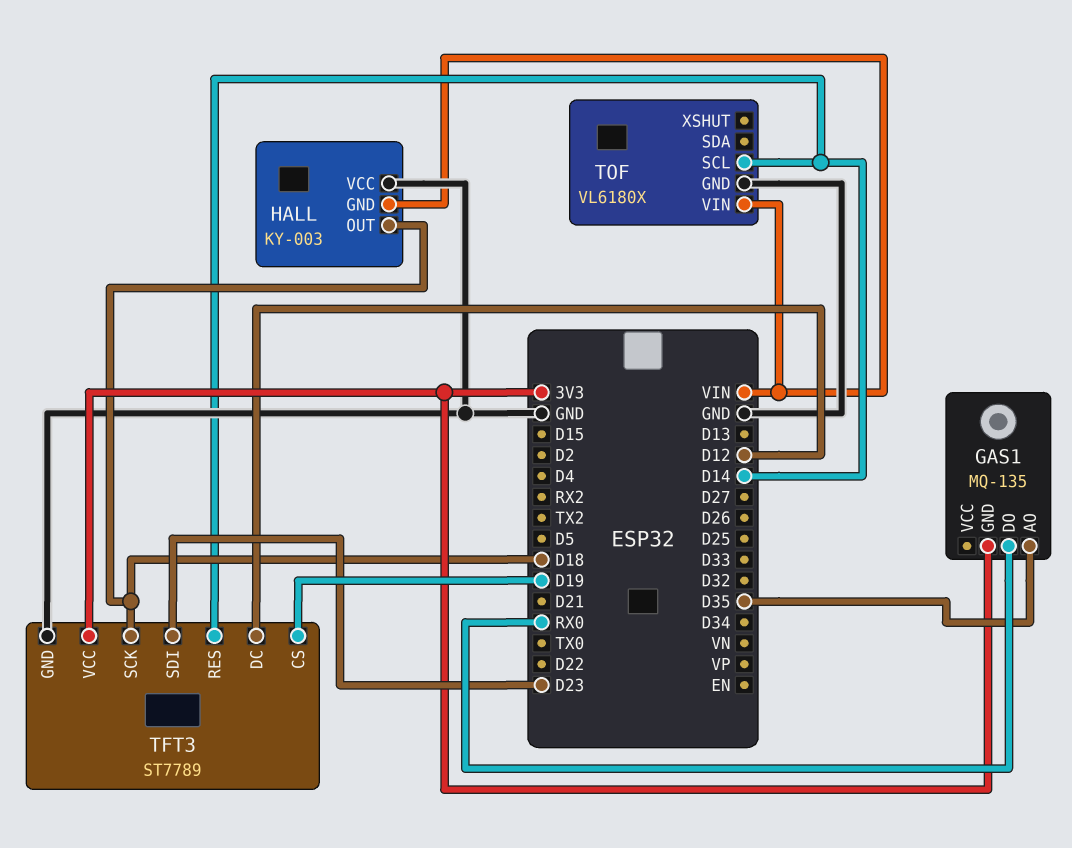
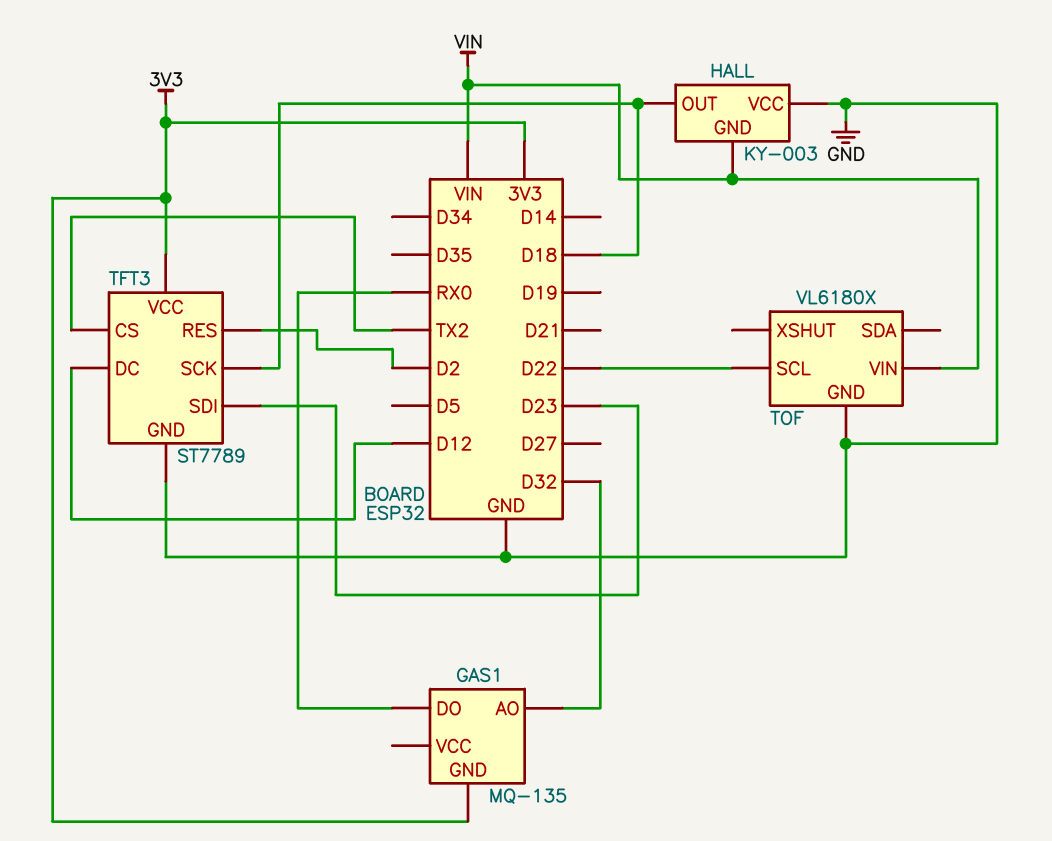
GAS1 pin AO: D35 -> D32
TFT3 pin CS: D19 -> TX2
TFT3 pin RES: D14 -> D2
TOF pin SCL: D14 -> D22

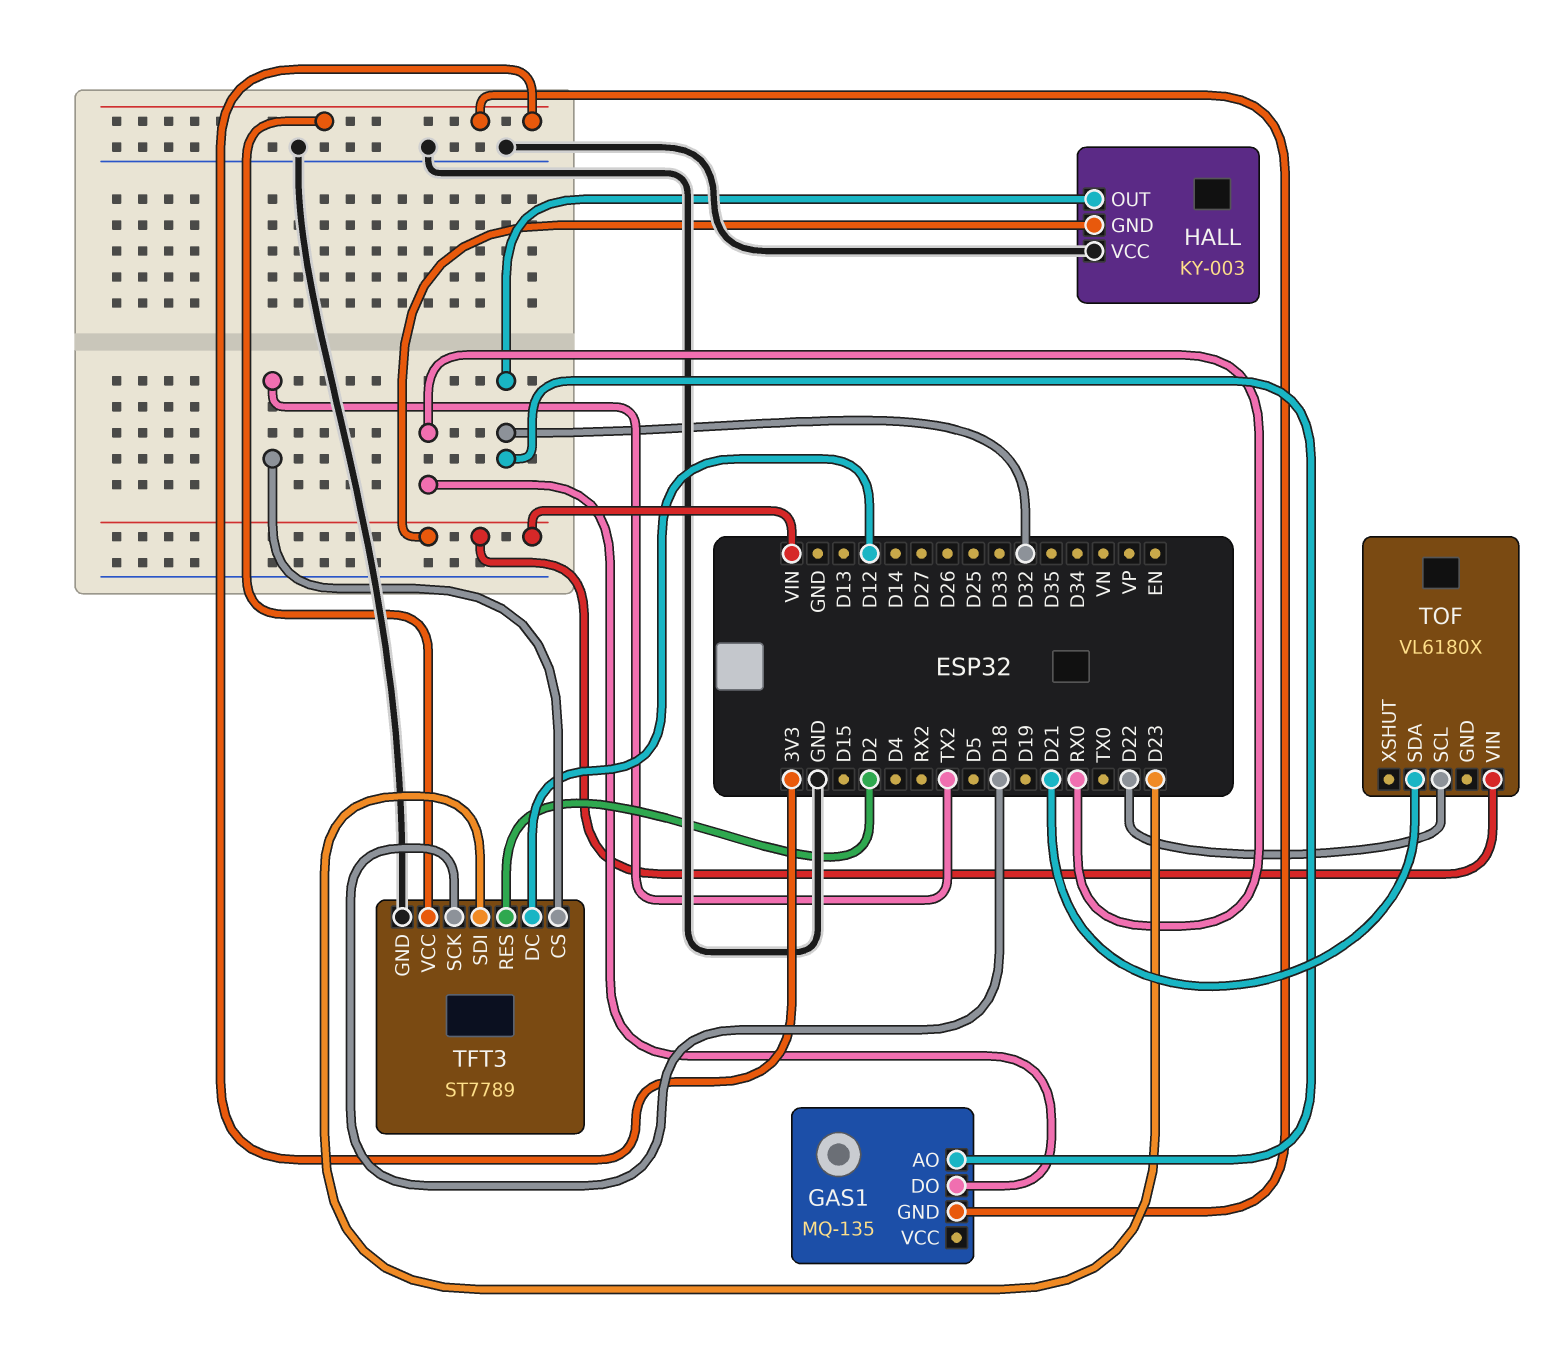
HALL pin OUT: D18 -> D32
TOF pin GND: GND -> none
TOF pin SDA: none -> D21

